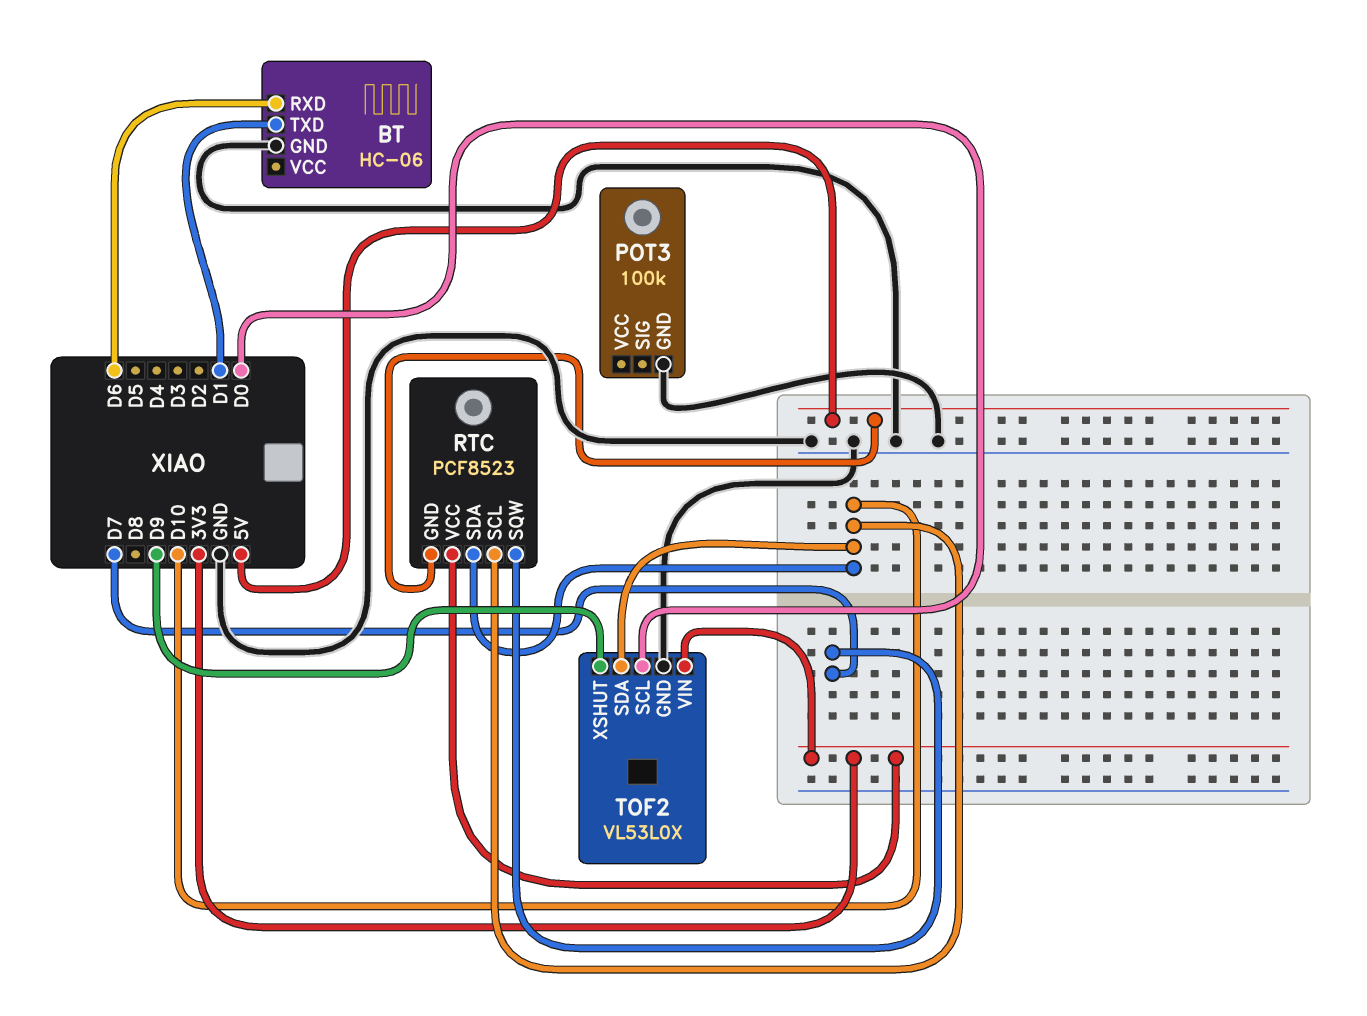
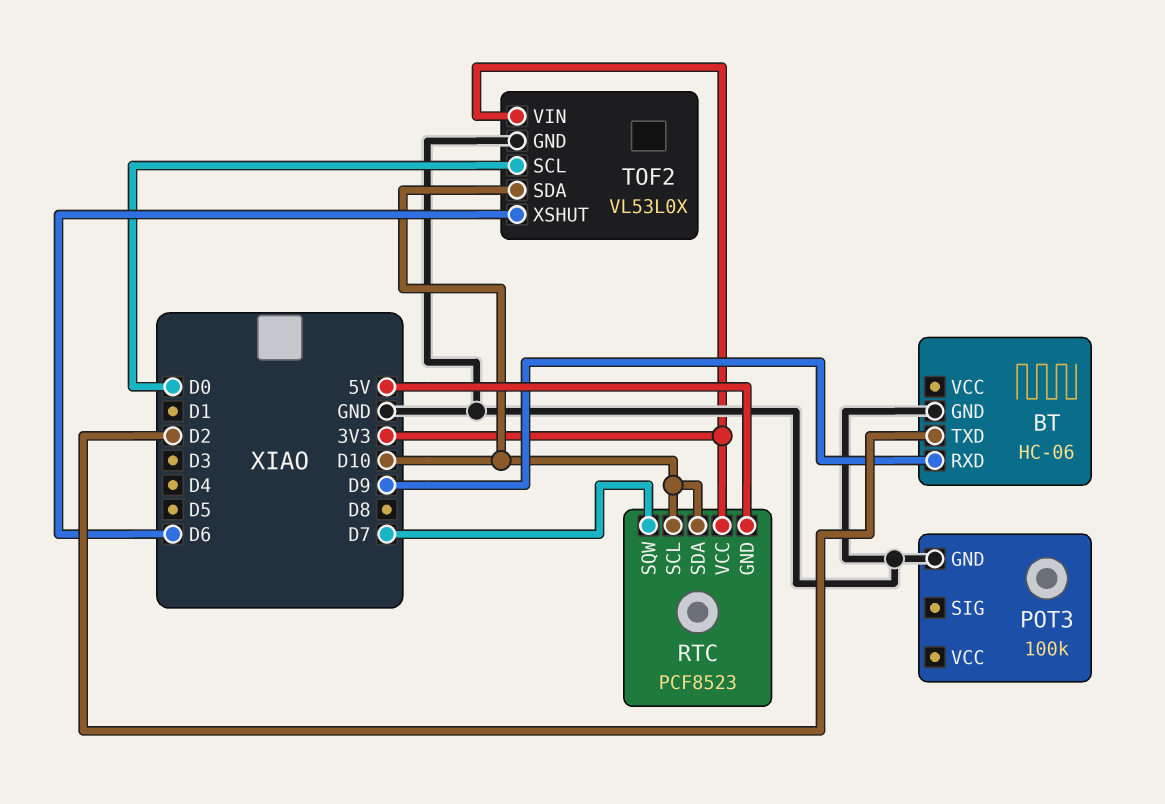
BT pin RXD: D6 -> D9
BT pin TXD: D1 -> D2
TOF2 pin XSHUT: D9 -> D6

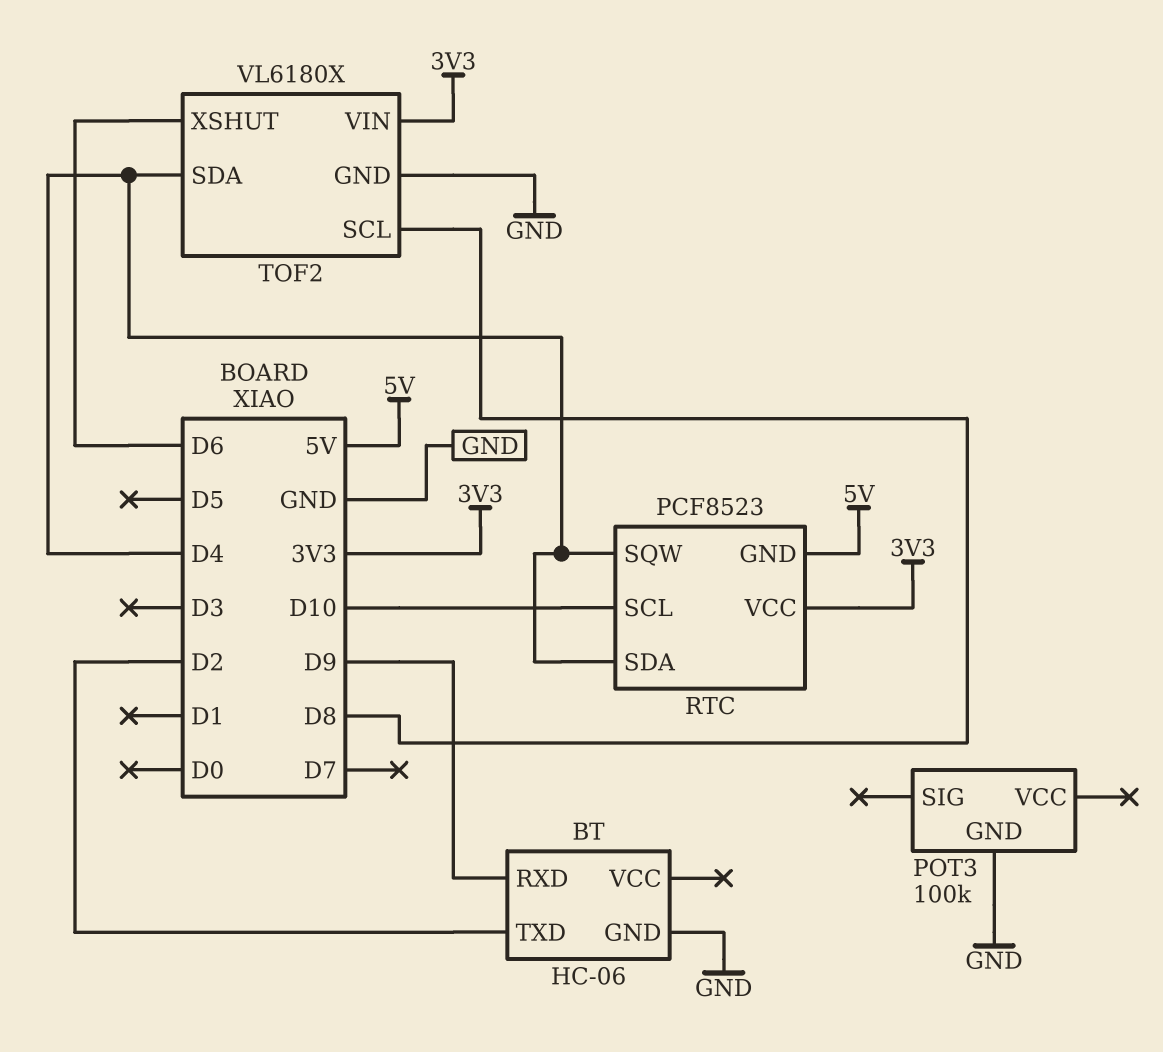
RTC pin SDA: D10 -> D4
RTC pin SQW: D7 -> D4
TOF2: VL53L0X -> VL6180X
TOF2 pin SCL: D0 -> D8
TOF2 pin SDA: D10 -> D4

